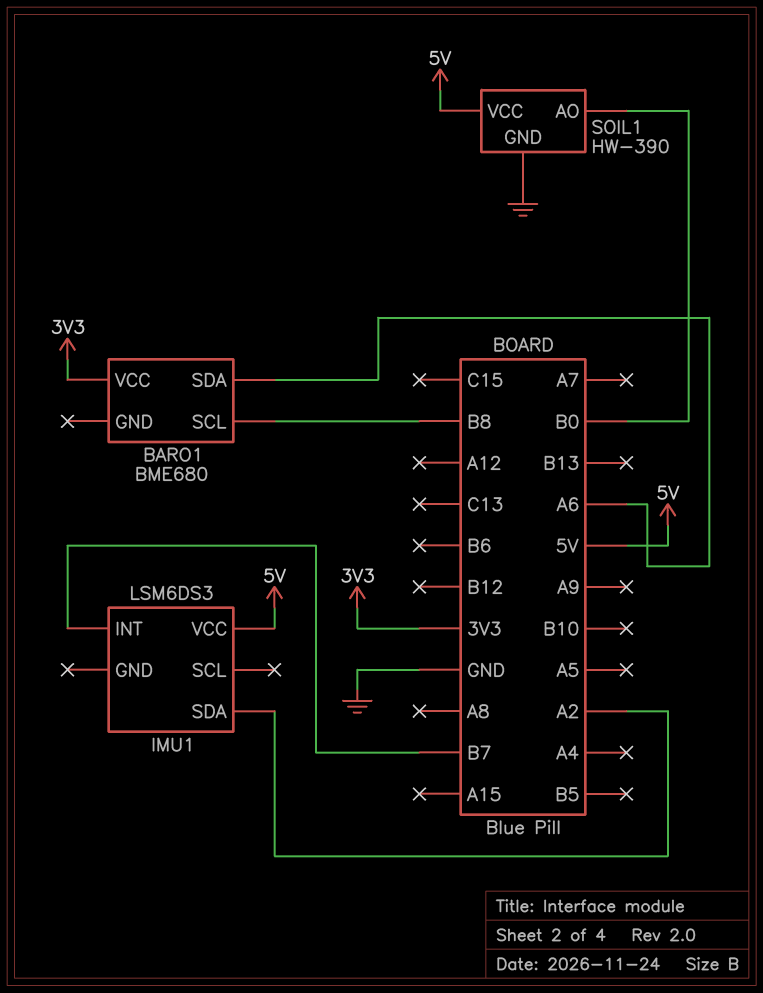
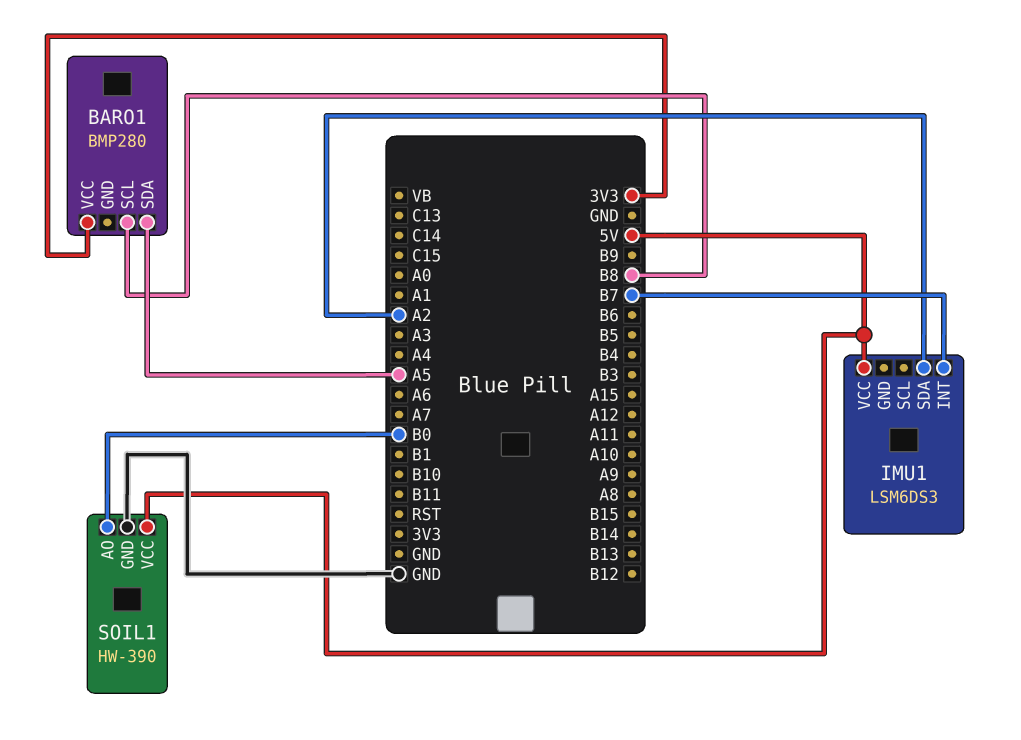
BARO1: BME680 -> BMP280
BARO1 pin SDA: A6 -> A5

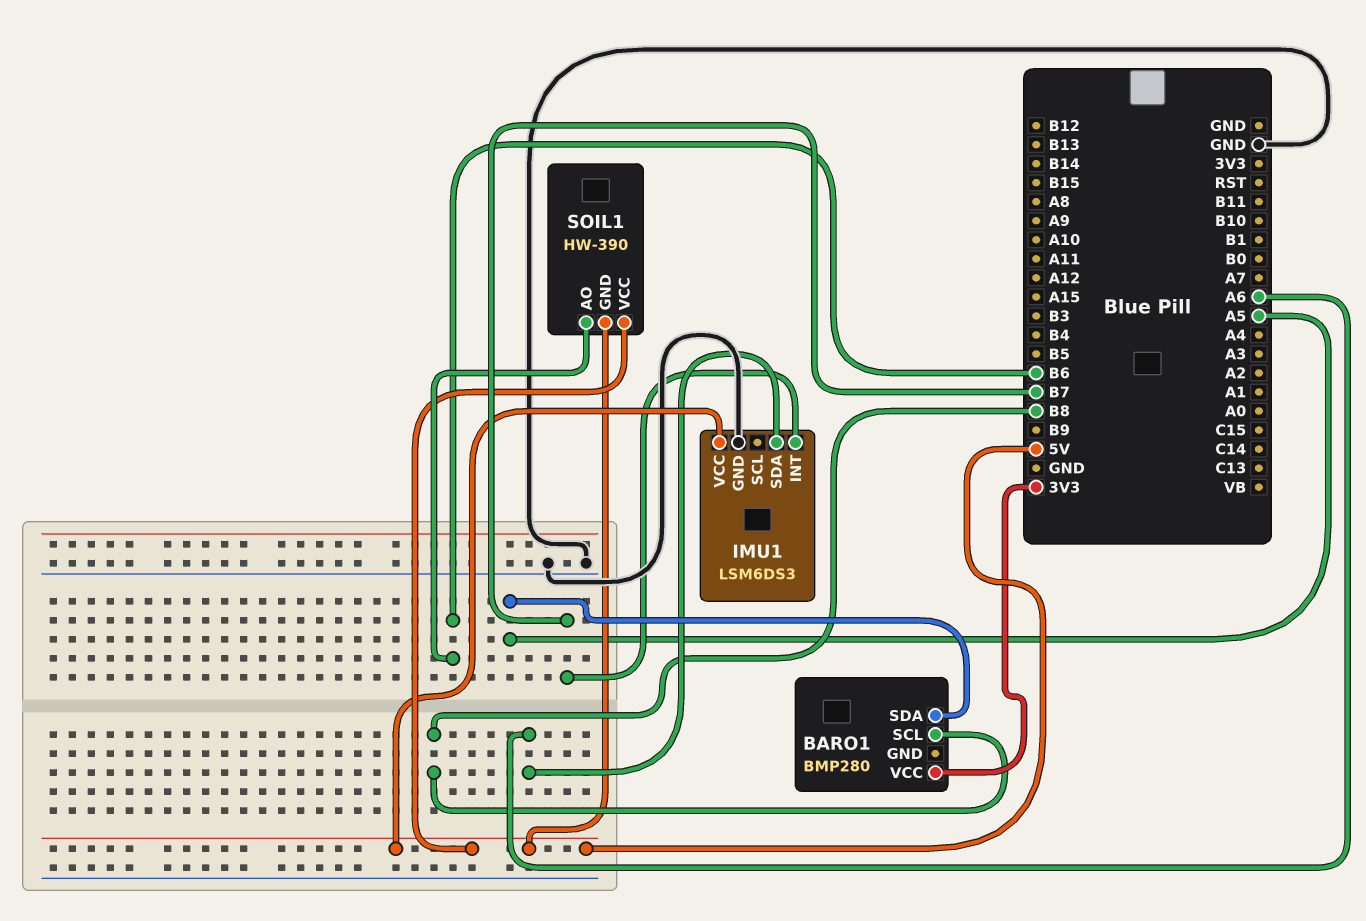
IMU1 pin GND: none -> GND
IMU1 pin SDA: A2 -> A6
SOIL1 pin AO: B0 -> B6
SOIL1 pin GND: GND -> 5V

